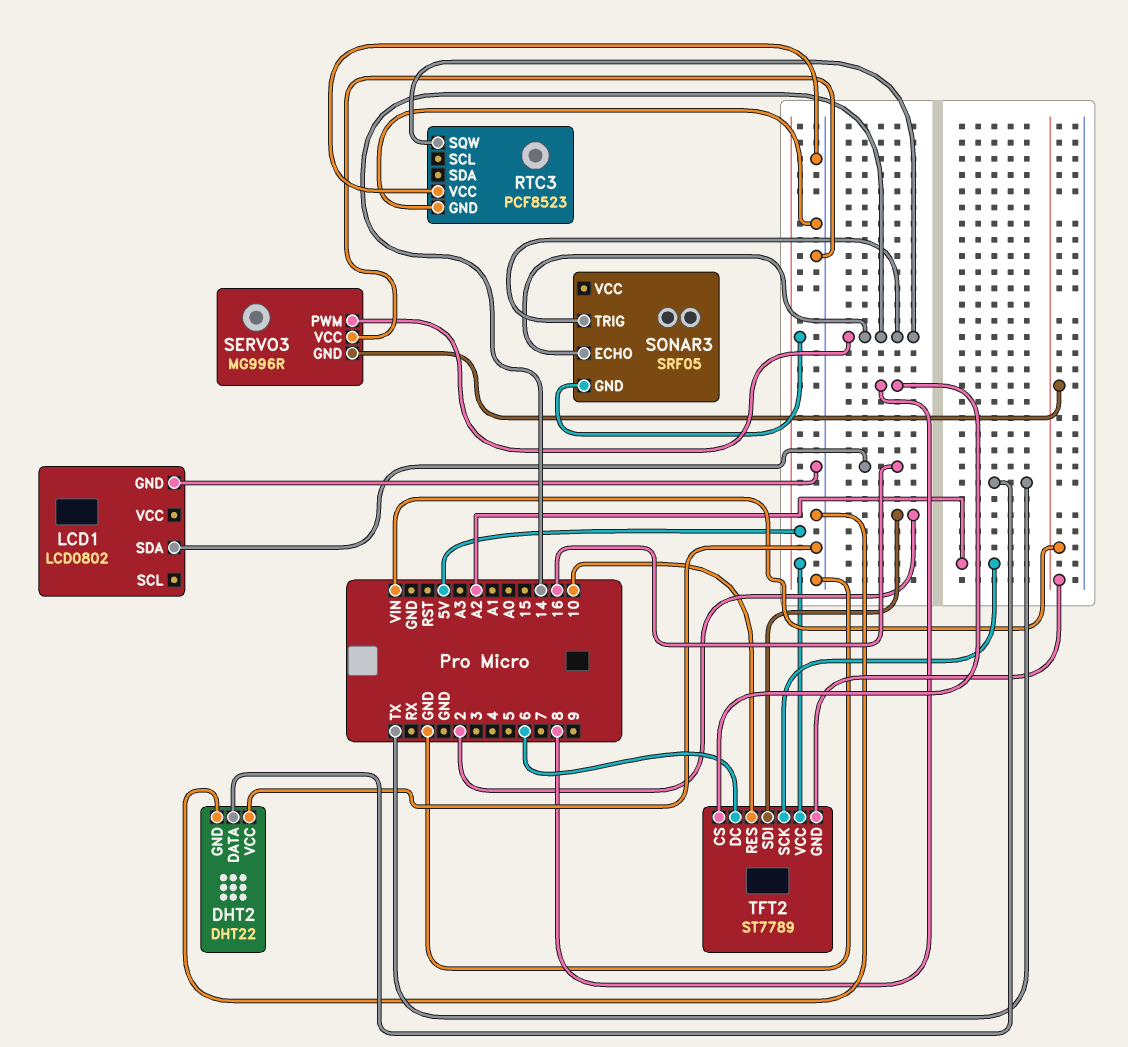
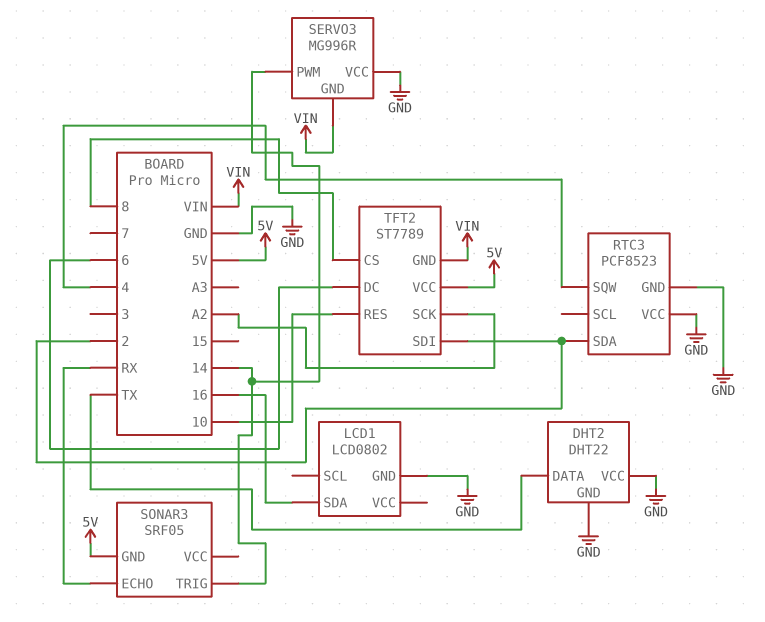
RTC3 pin SDA: none -> 2
RTC3 pin SQW: 14 -> 4
SONAR3 pin ECHO: 14 -> RX

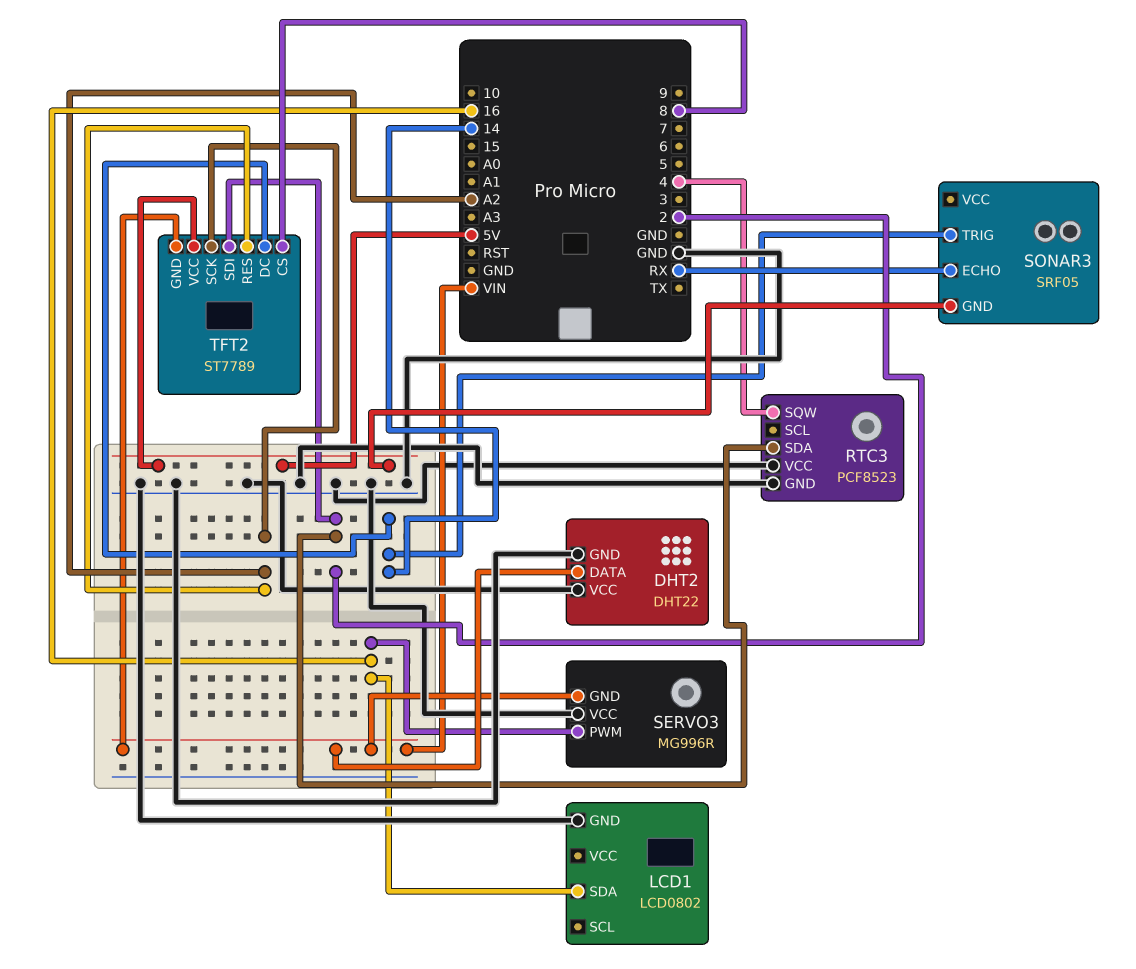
DHT2 pin DATA: TX -> VIN
SERVO3 pin PWM: 14 -> 16
TFT2 pin DC: 6 -> 14
TFT2 pin RES: 10 -> A2

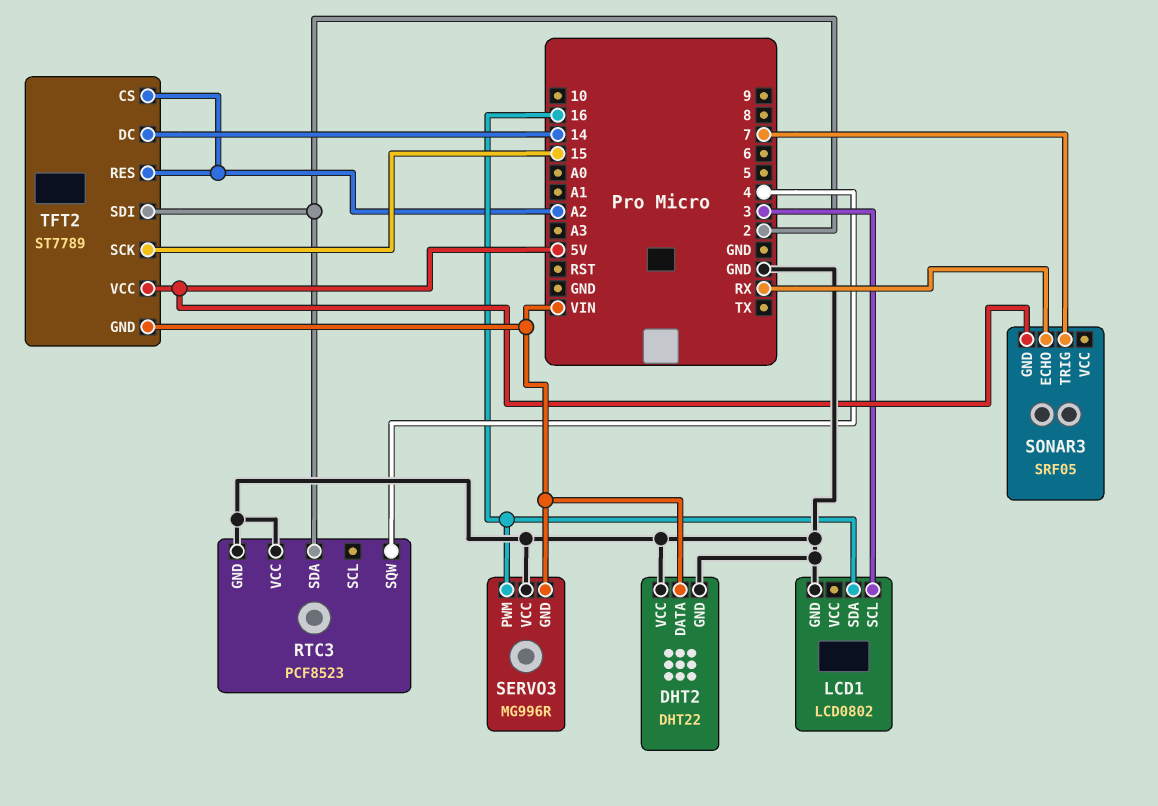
LCD1 pin SCL: none -> 3
SONAR3 pin TRIG: 14 -> 7
TFT2 pin CS: 8 -> A2
TFT2 pin SCK: A2 -> 15

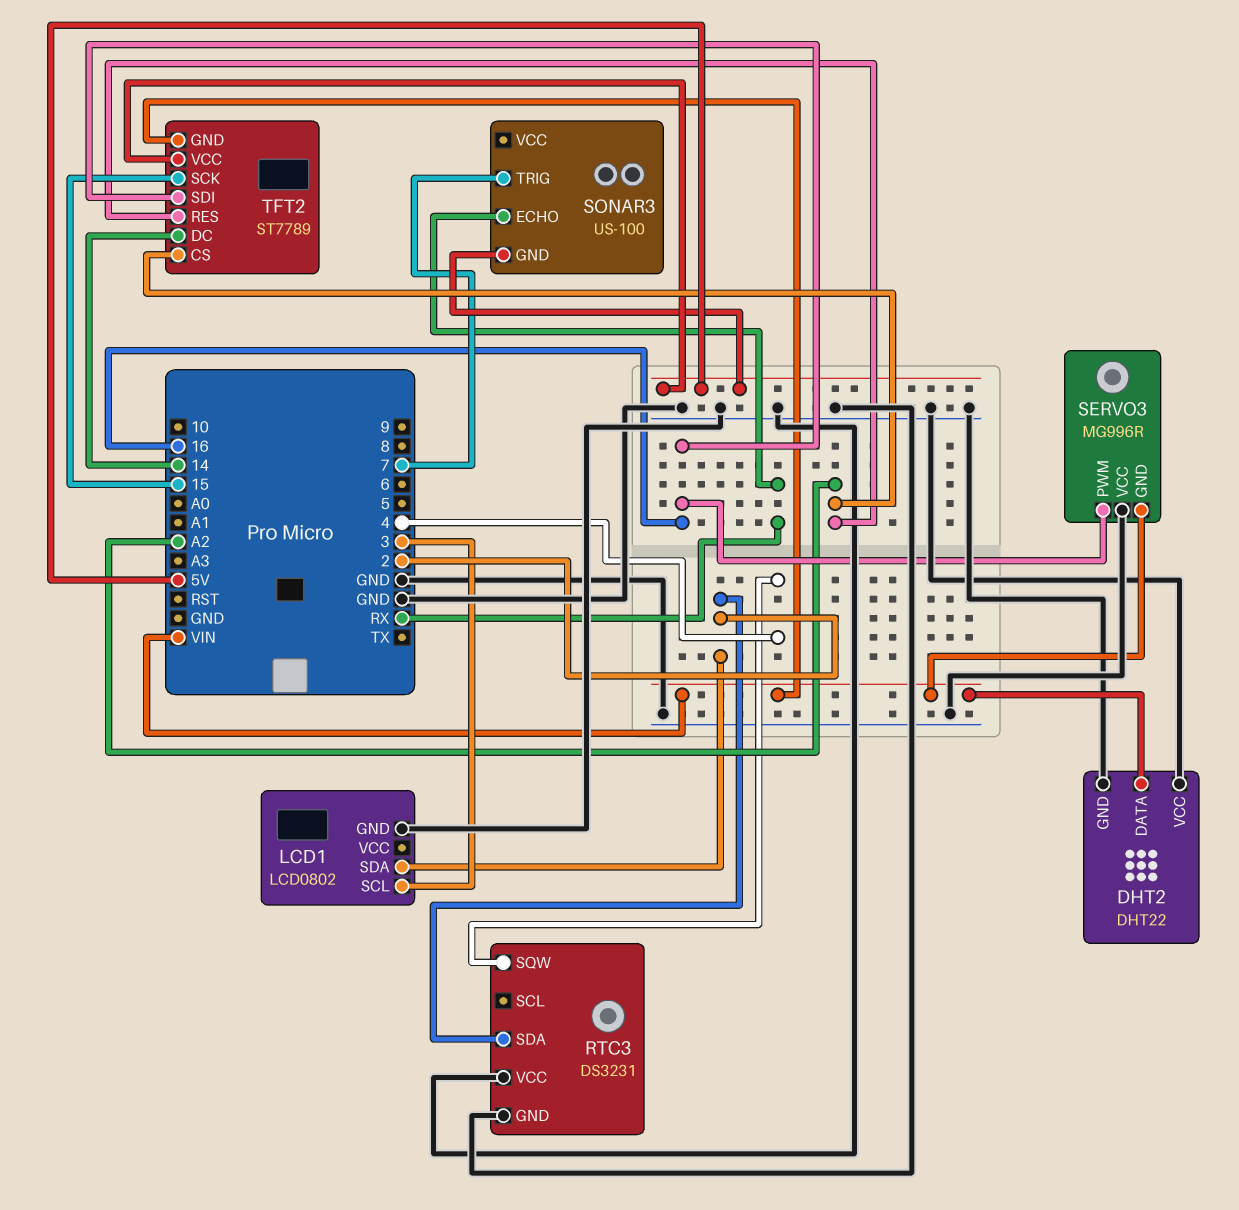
LCD1 pin SDA: 16 -> 2
RTC3: PCF8523 -> DS3231
SONAR3: SRF05 -> US-100
TFT2 pin SDI: 2 -> 16

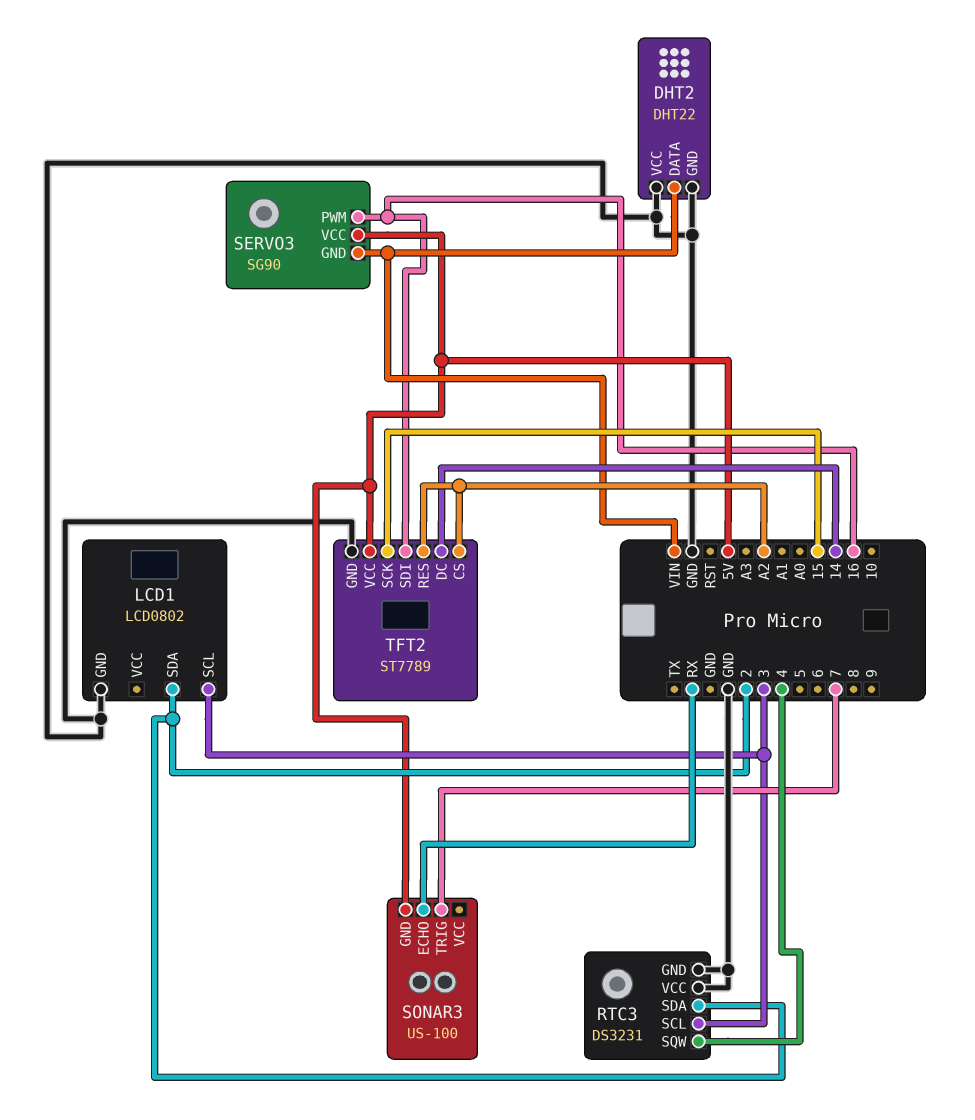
RTC3 pin SCL: none -> 3
SERVO3: MG996R -> SG90
SERVO3 pin VCC: GND -> 5V
TFT2 pin GND: VIN -> GND

